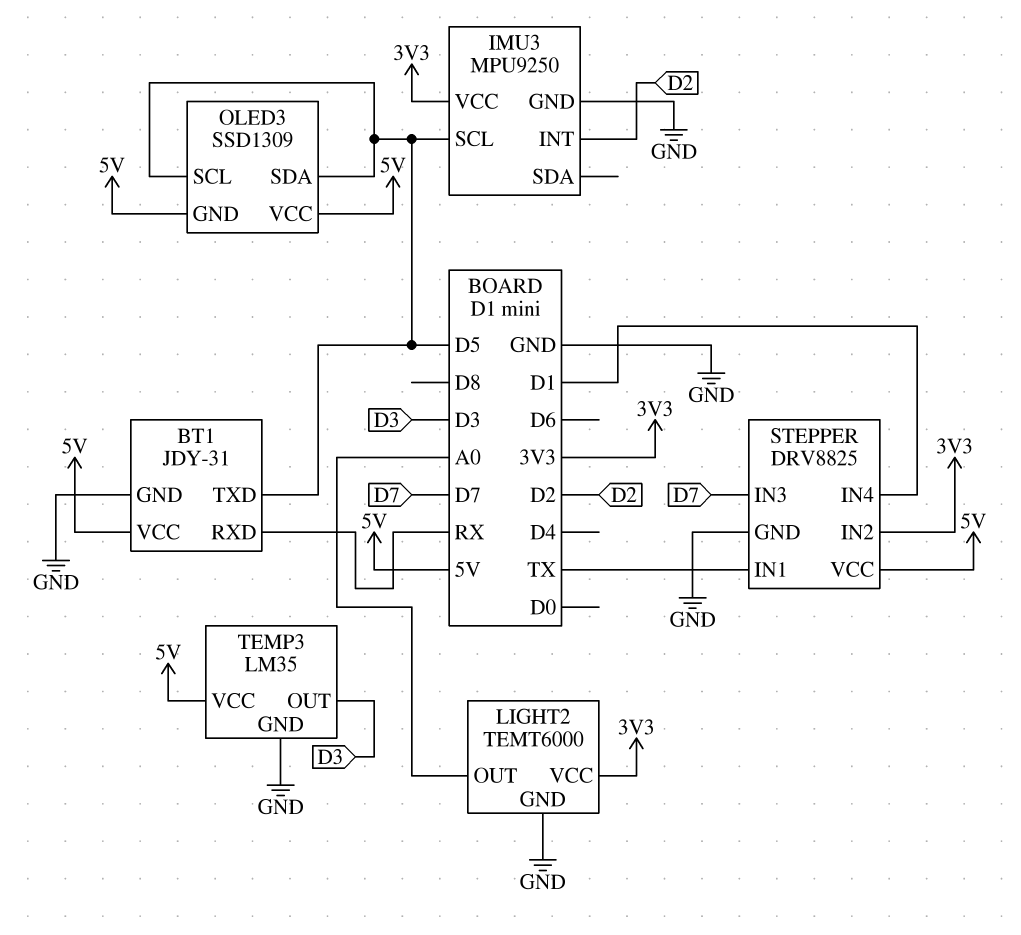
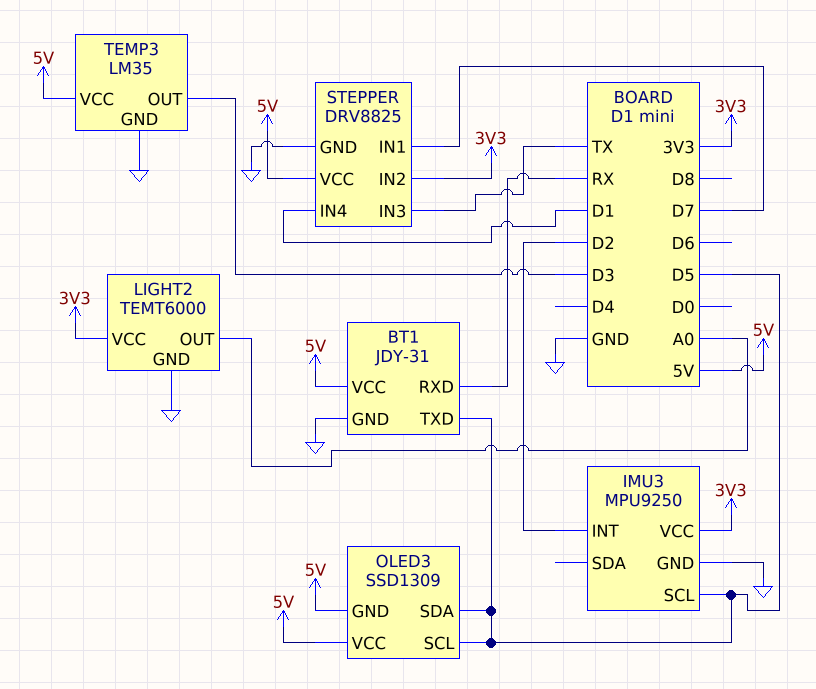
STEPPER pin IN1: TX -> D7
STEPPER pin IN3: D7 -> TX

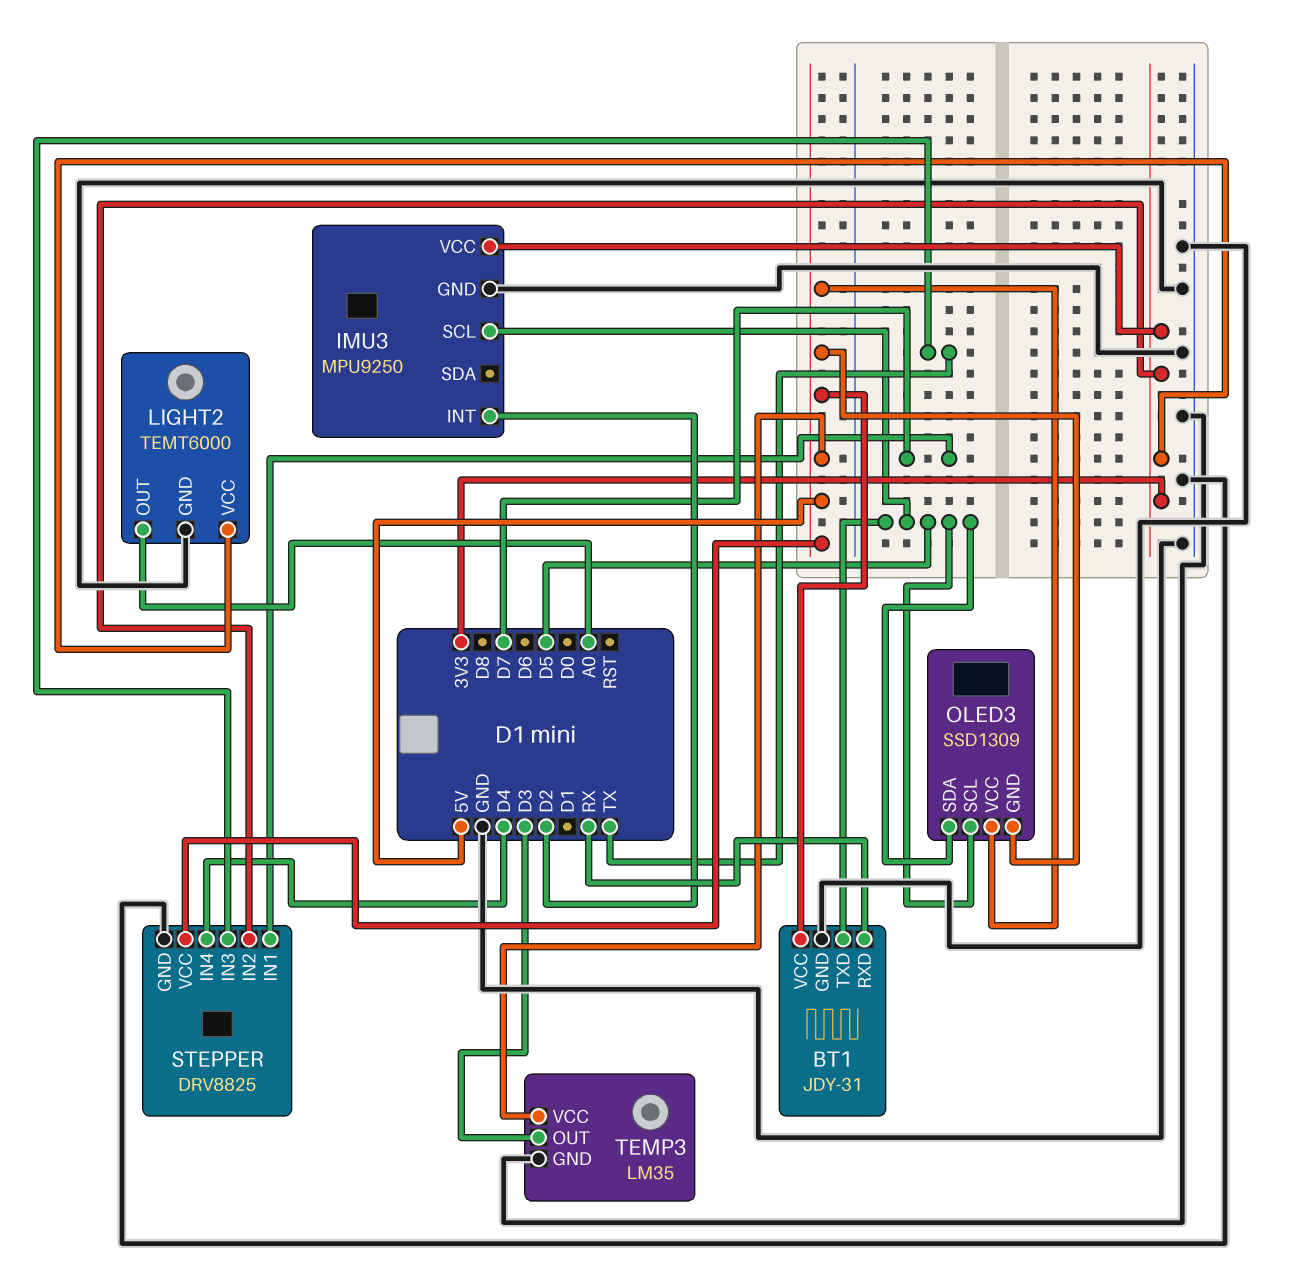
STEPPER pin IN4: D1 -> D4

